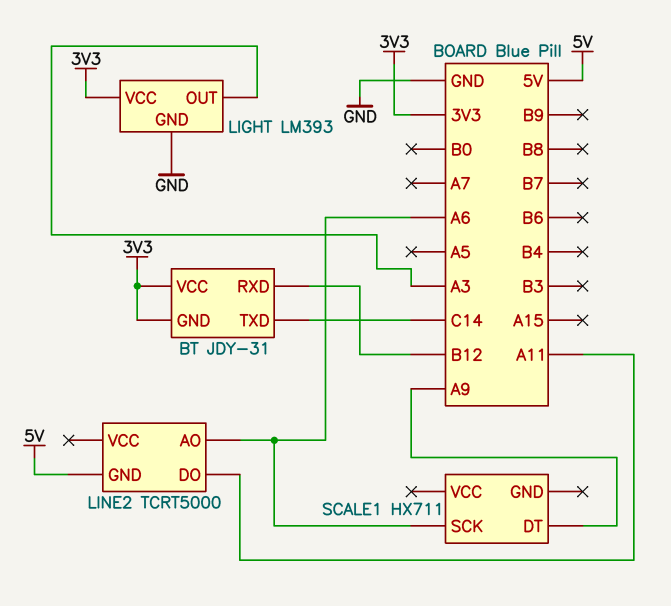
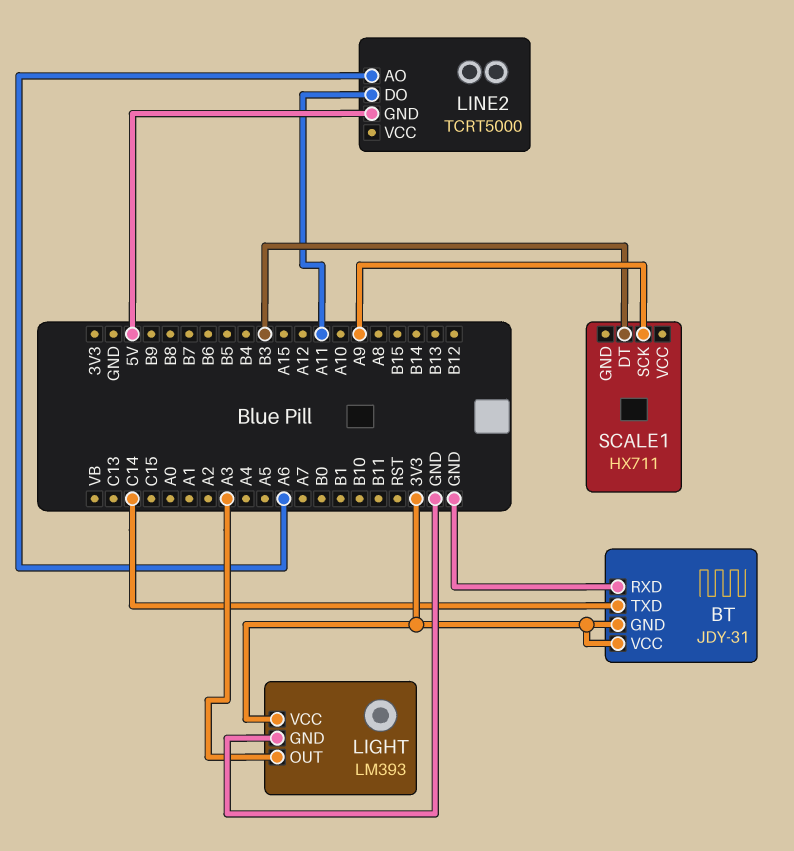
BT pin RXD: B12 -> GND
SCALE1 pin DT: A9 -> B3
SCALE1 pin SCK: A6 -> A9

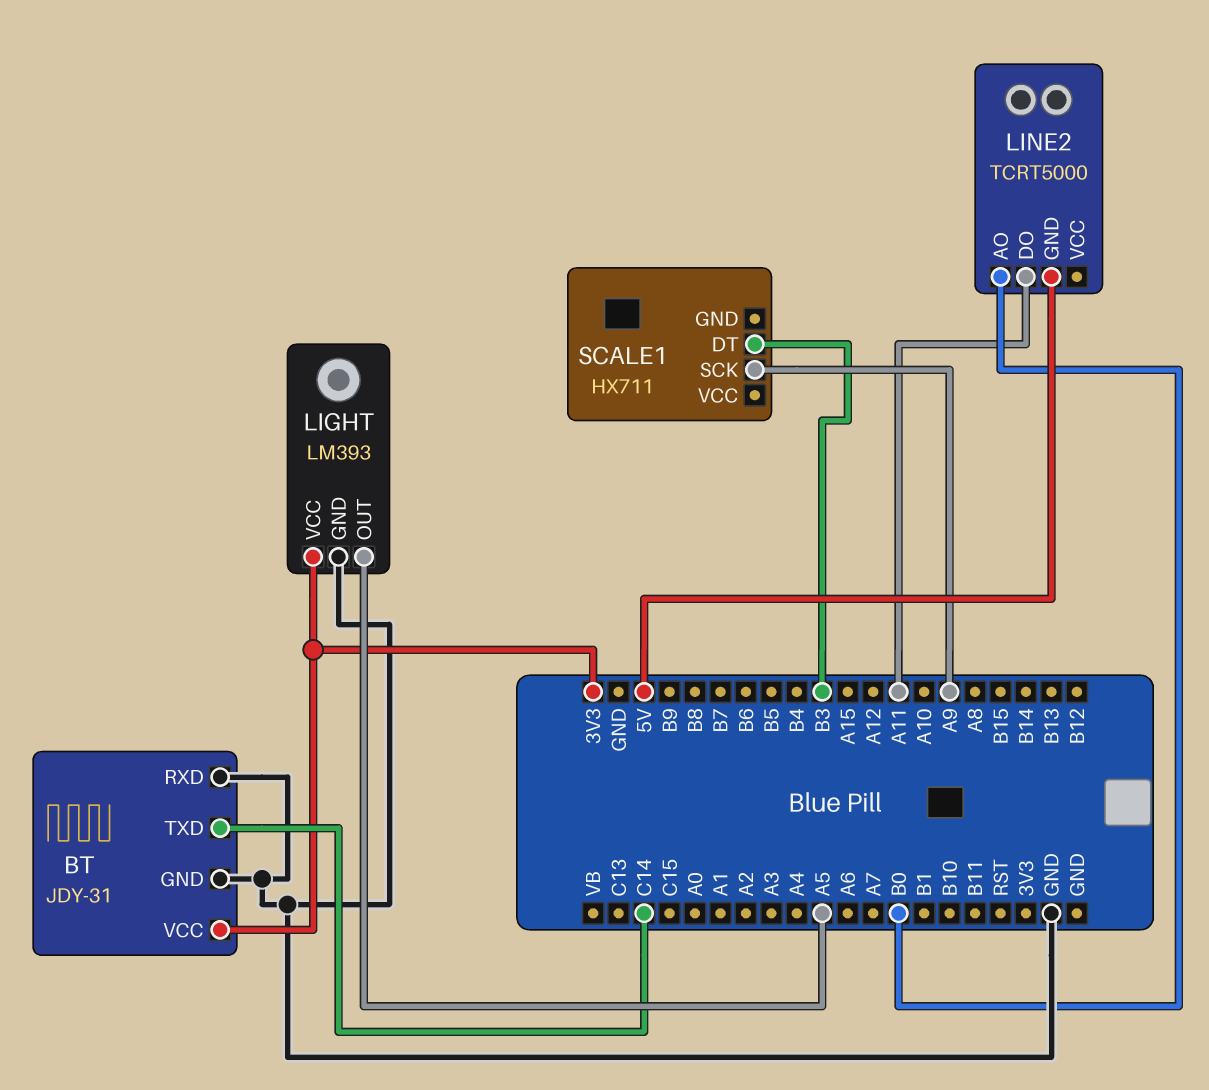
BT pin GND: 3V3 -> GND
LIGHT pin OUT: A3 -> A5
LINE2 pin AO: A6 -> B0

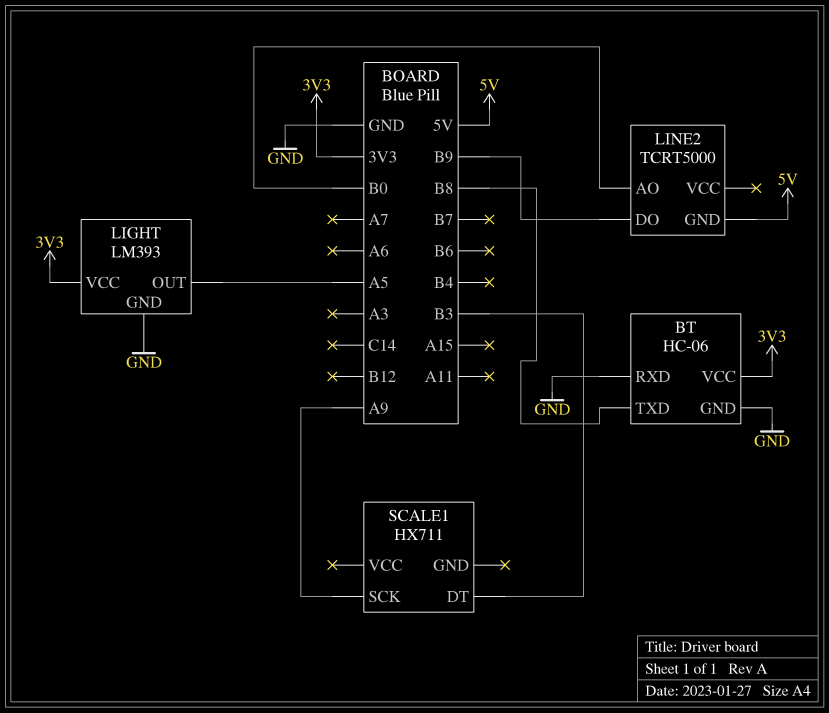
BT: JDY-31 -> HC-06
BT pin TXD: C14 -> B8
LINE2 pin DO: A11 -> B9

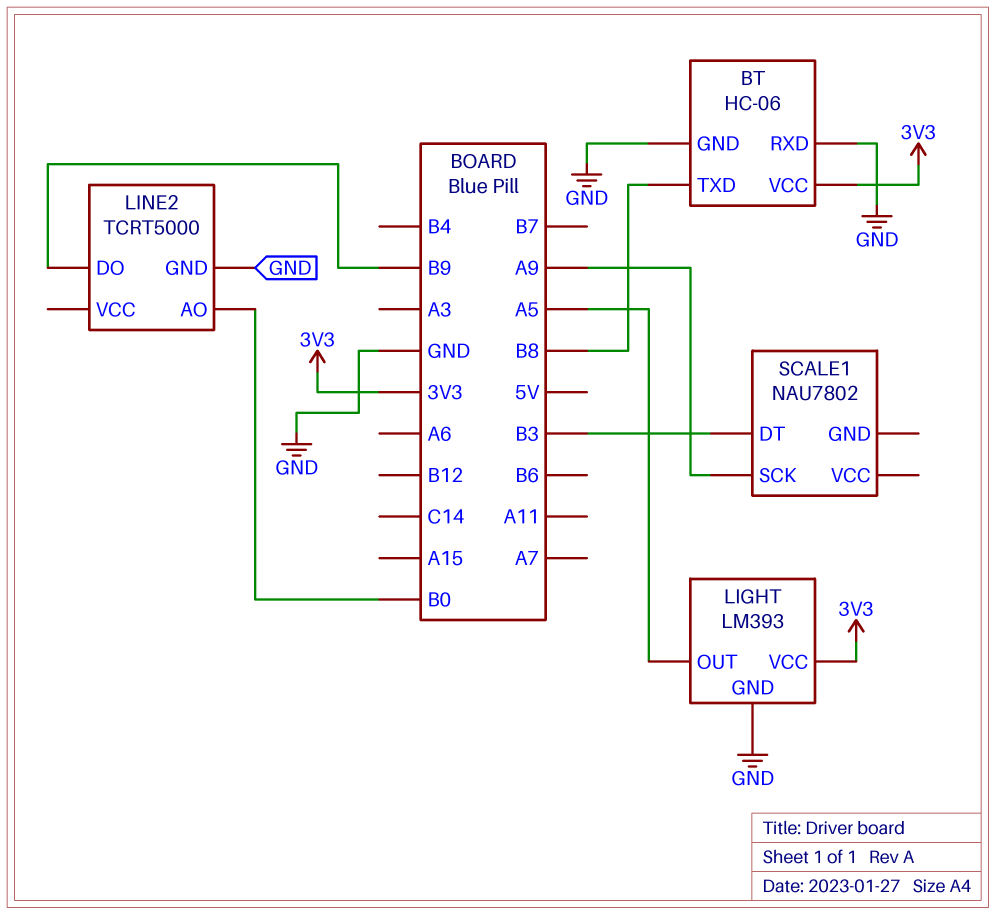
LINE2 pin GND: 5V -> GND
SCALE1: HX711 -> NAU7802

